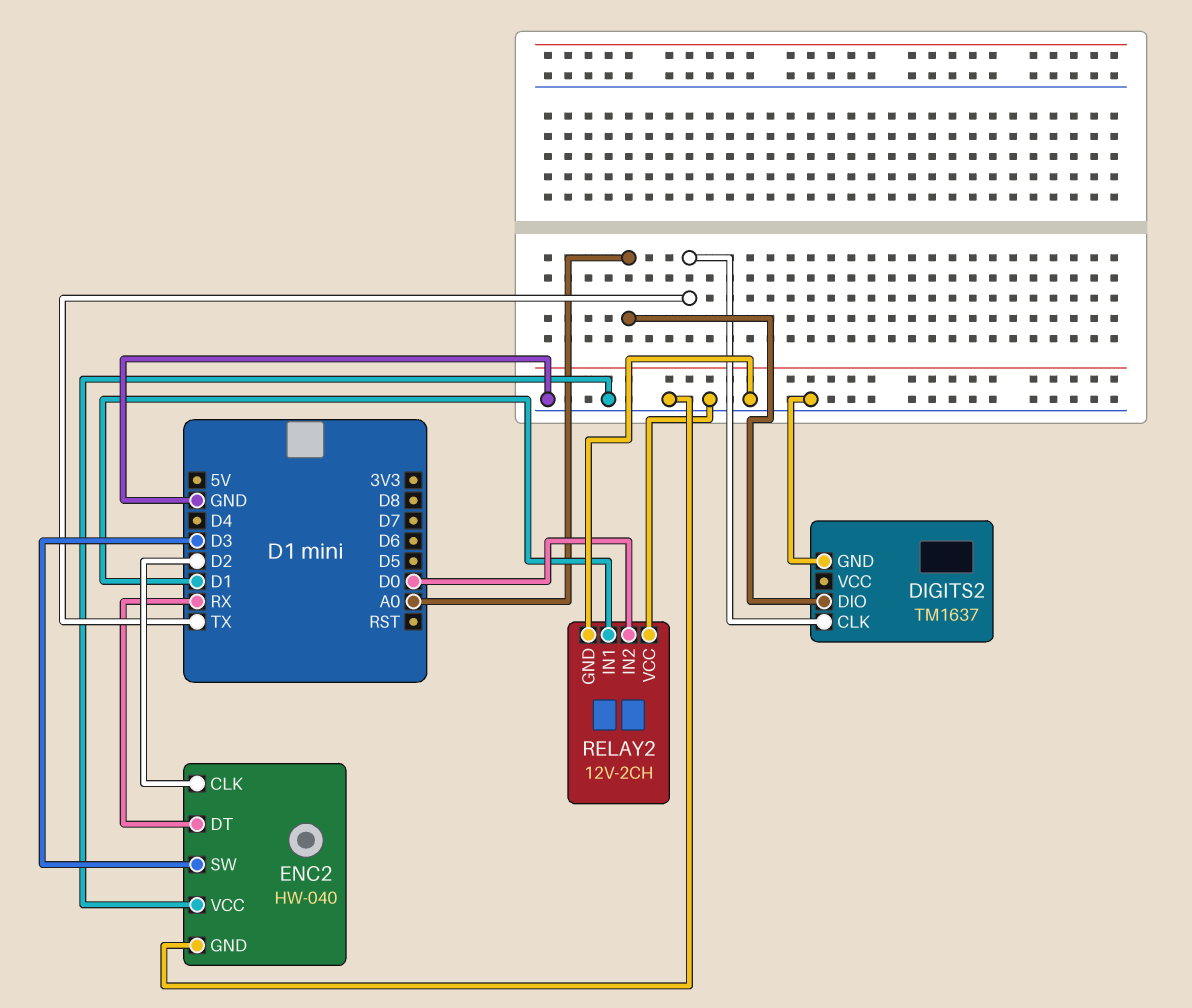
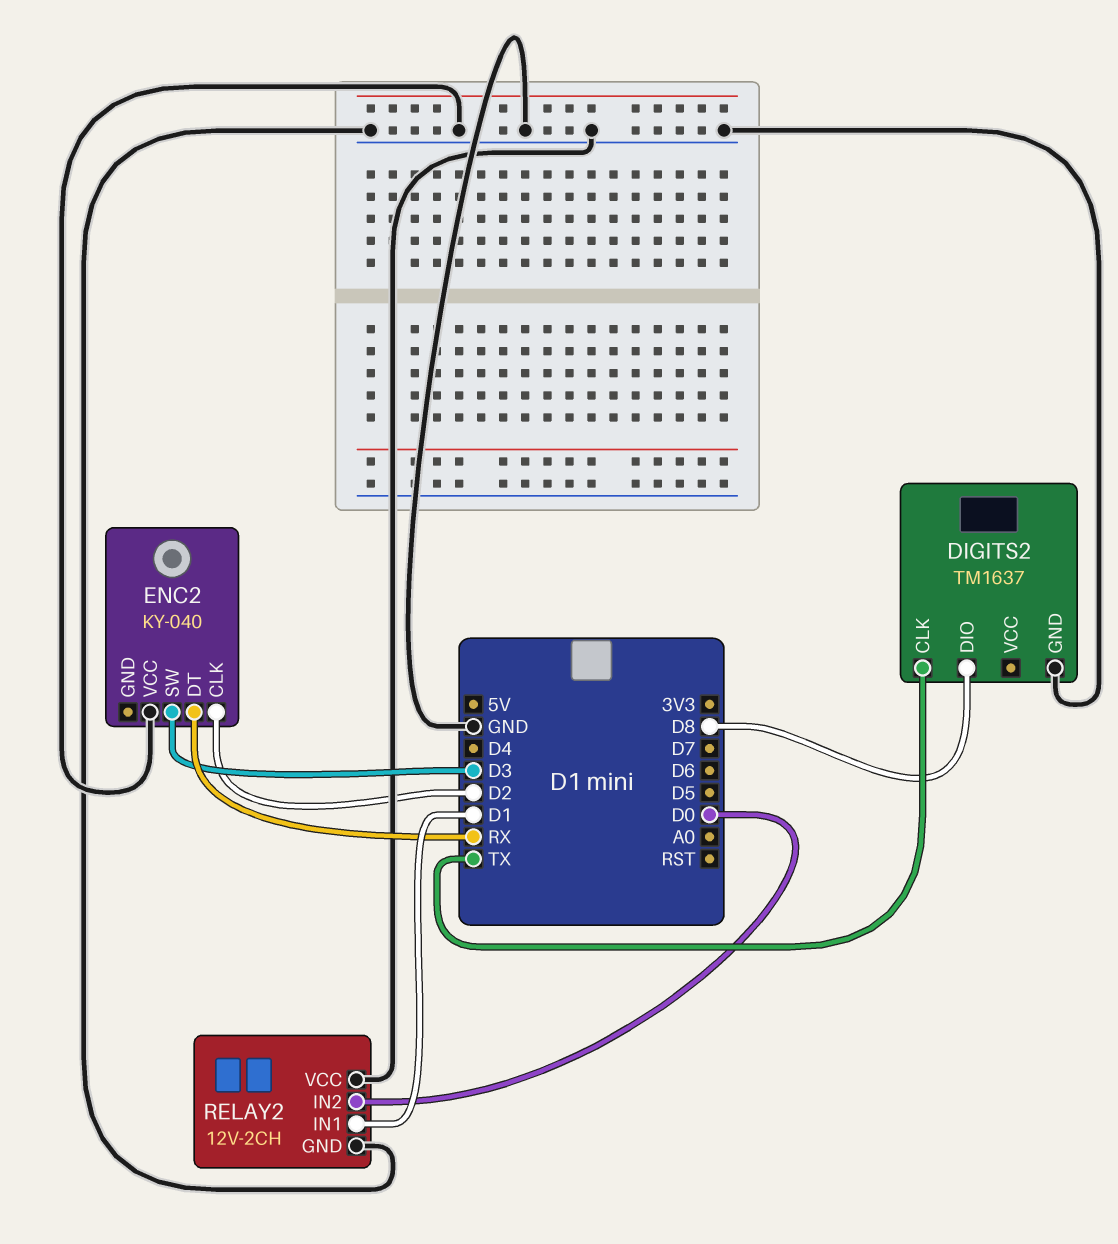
DIGITS2 pin DIO: A0 -> D8
ENC2: HW-040 -> KY-040
ENC2 pin GND: GND -> none

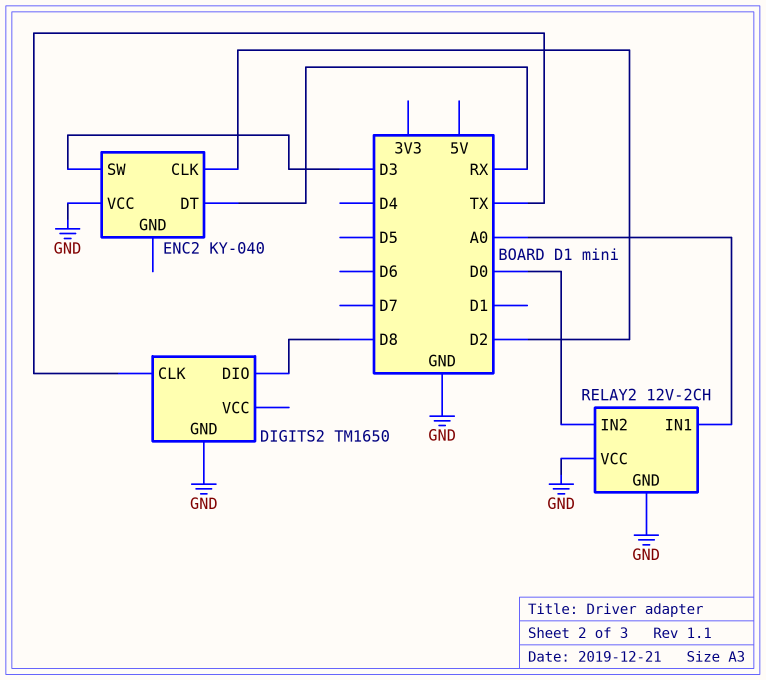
DIGITS2: TM1637 -> TM1650
RELAY2 pin IN1: D1 -> A0

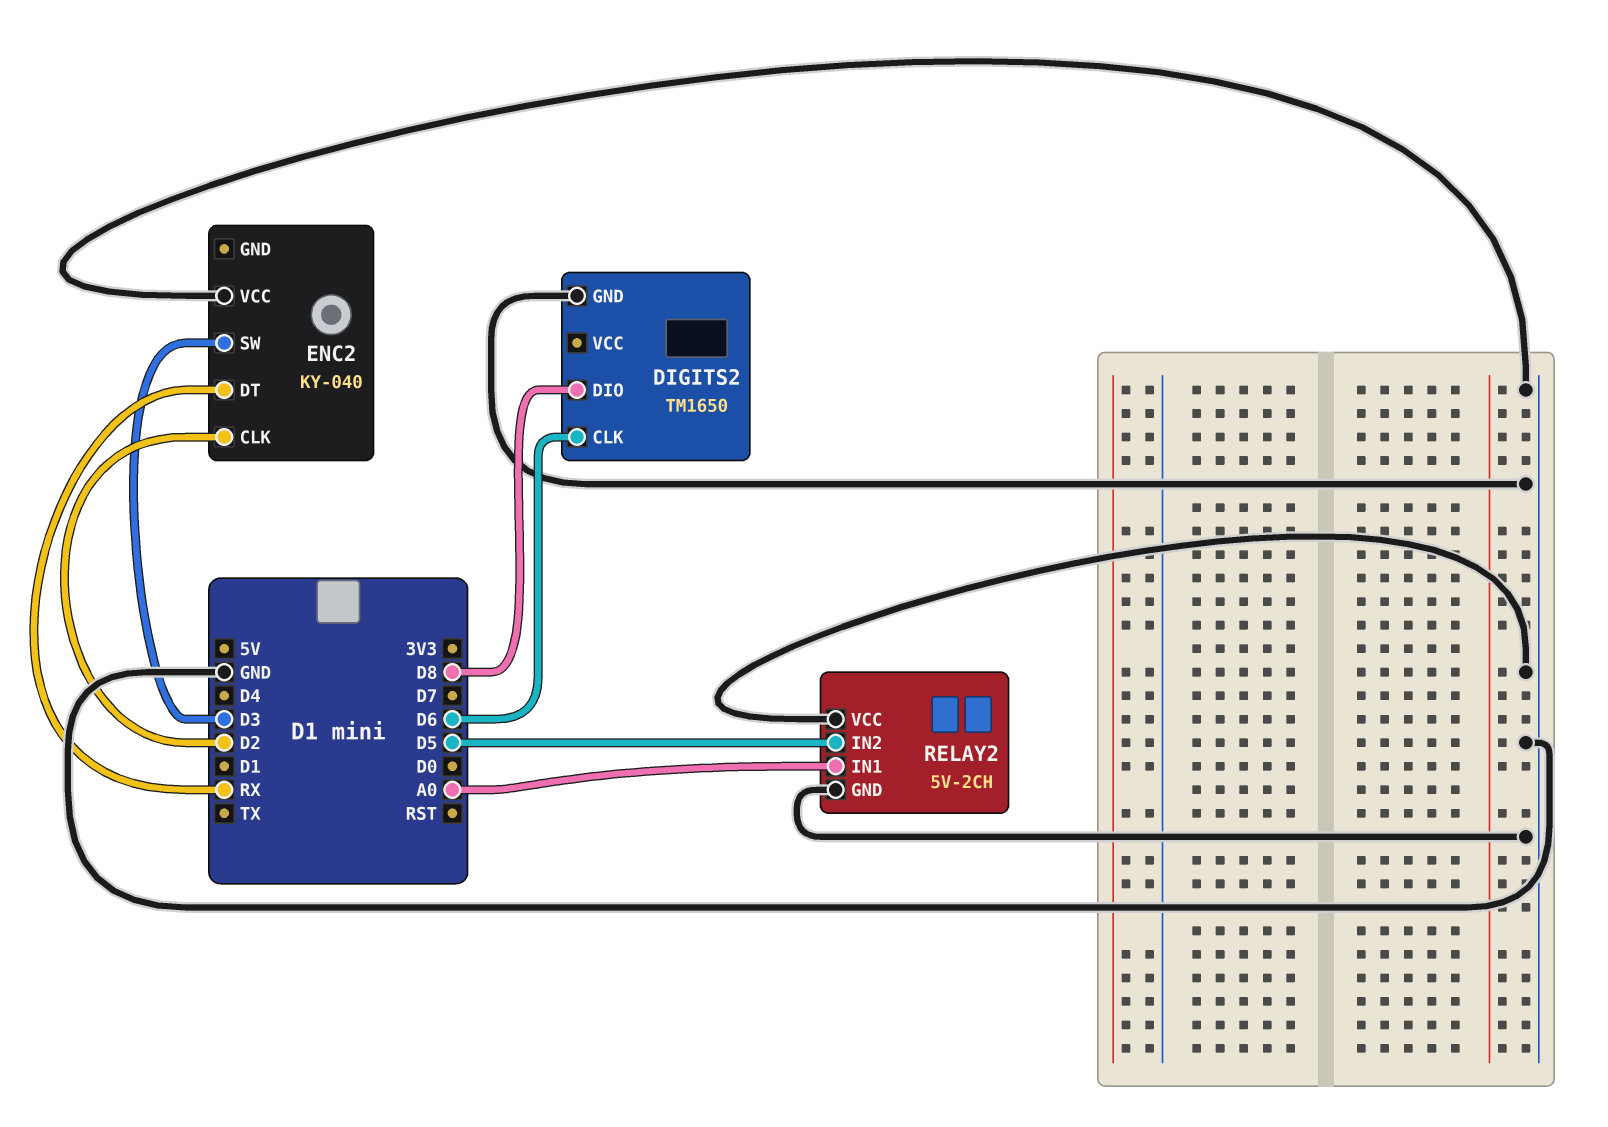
DIGITS2 pin CLK: TX -> D6
RELAY2: 12V-2CH -> 5V-2CH
RELAY2 pin IN2: D0 -> D5

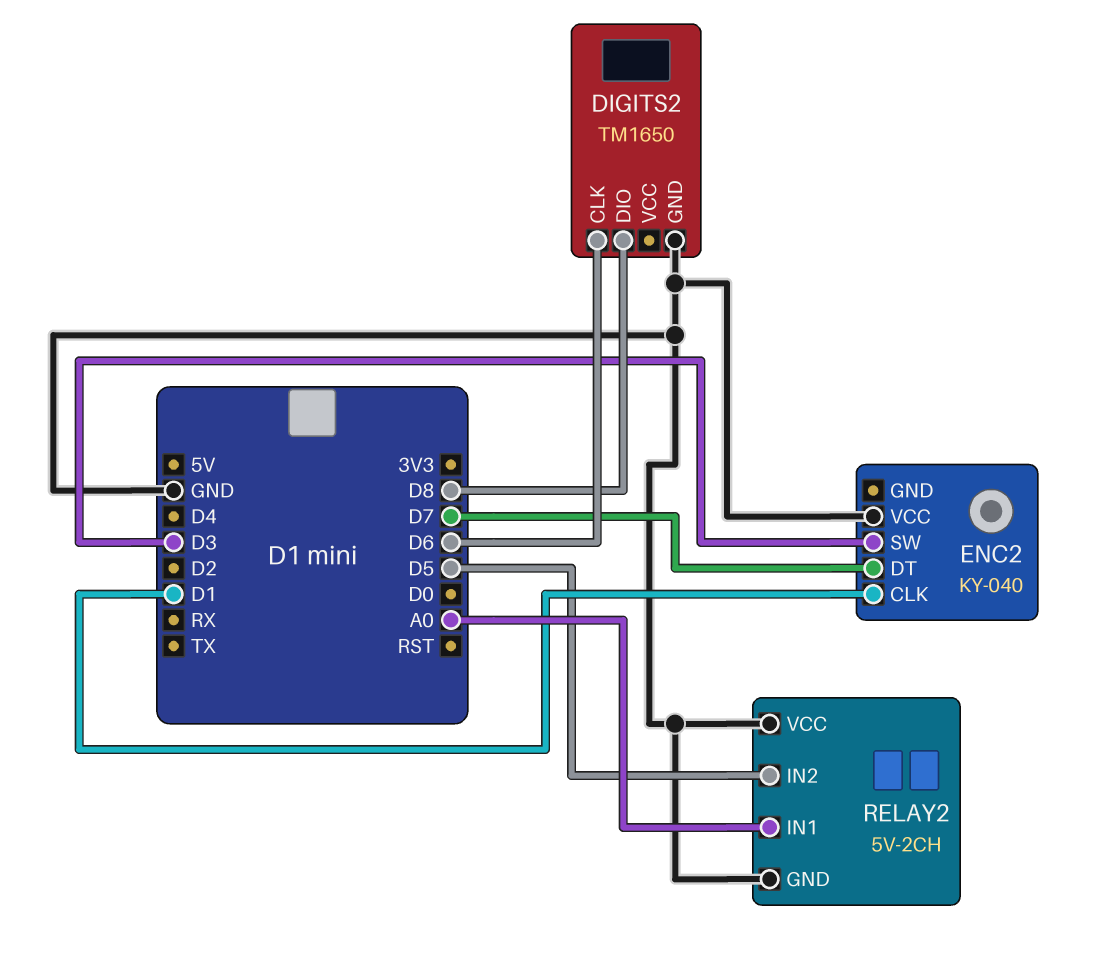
ENC2 pin CLK: D2 -> D1
ENC2 pin DT: RX -> D7

